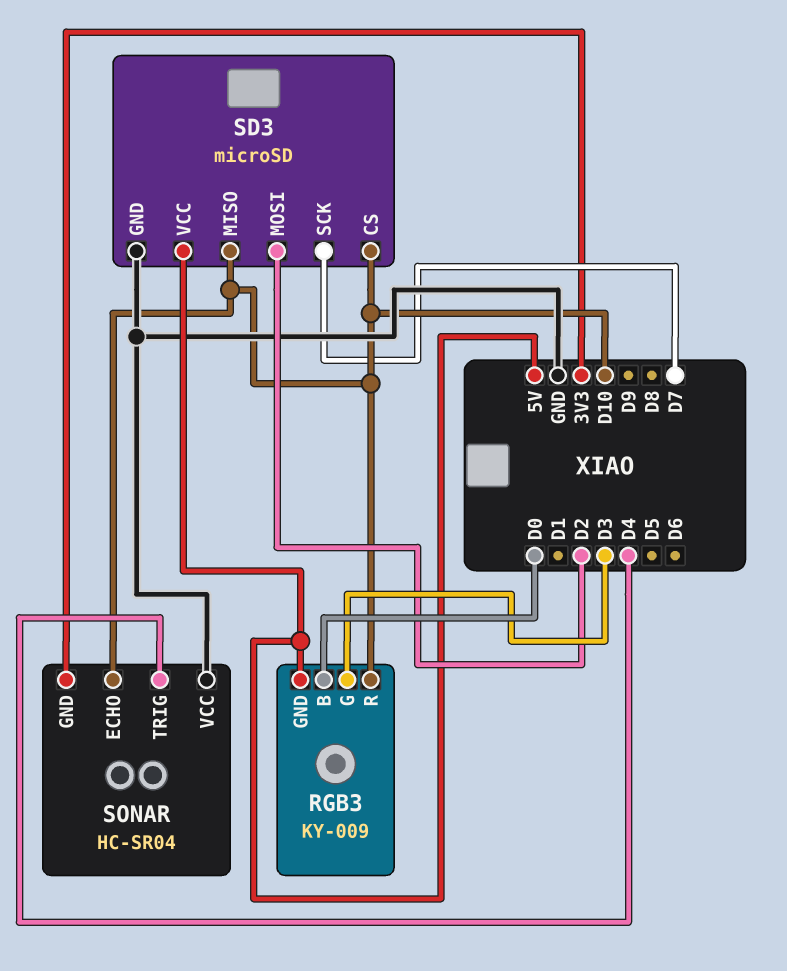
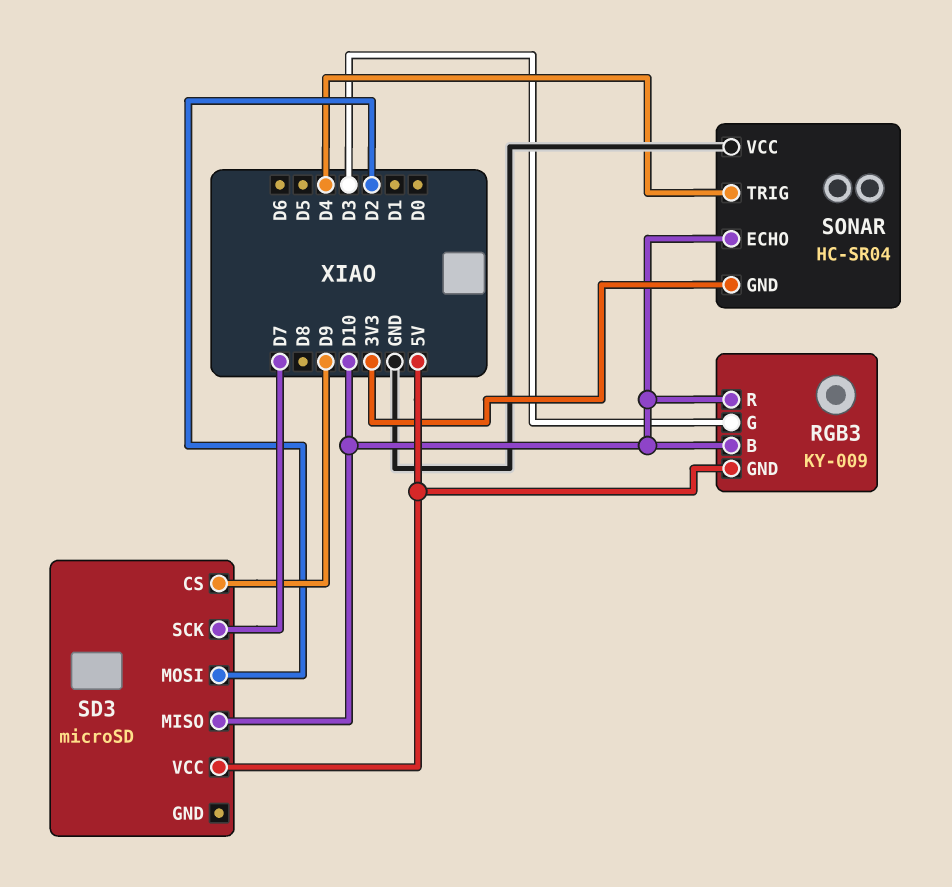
RGB3 pin B: D0 -> D10
SD3 pin CS: D10 -> D9
SD3 pin GND: GND -> none

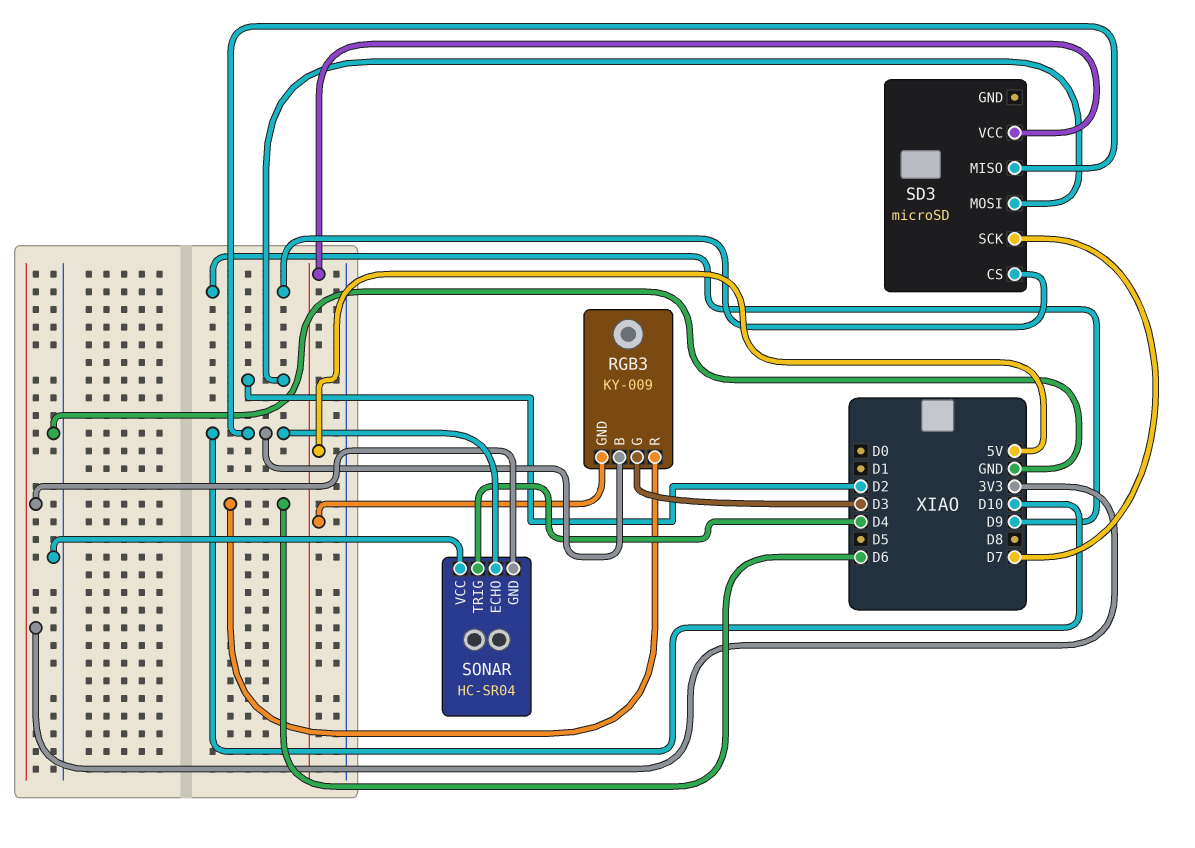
RGB3 pin R: D10 -> D6

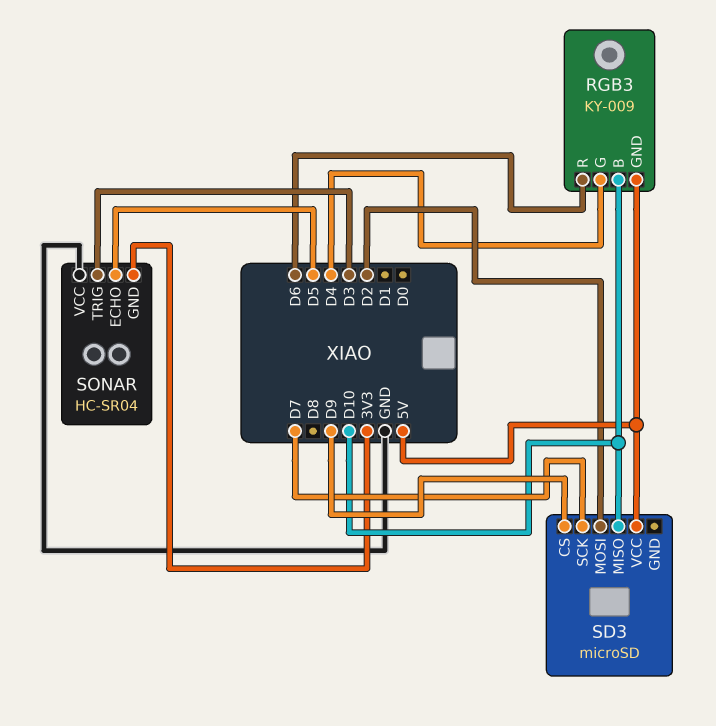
RGB3 pin G: D3 -> D4
SONAR pin ECHO: D10 -> D5
SONAR pin TRIG: D4 -> D3

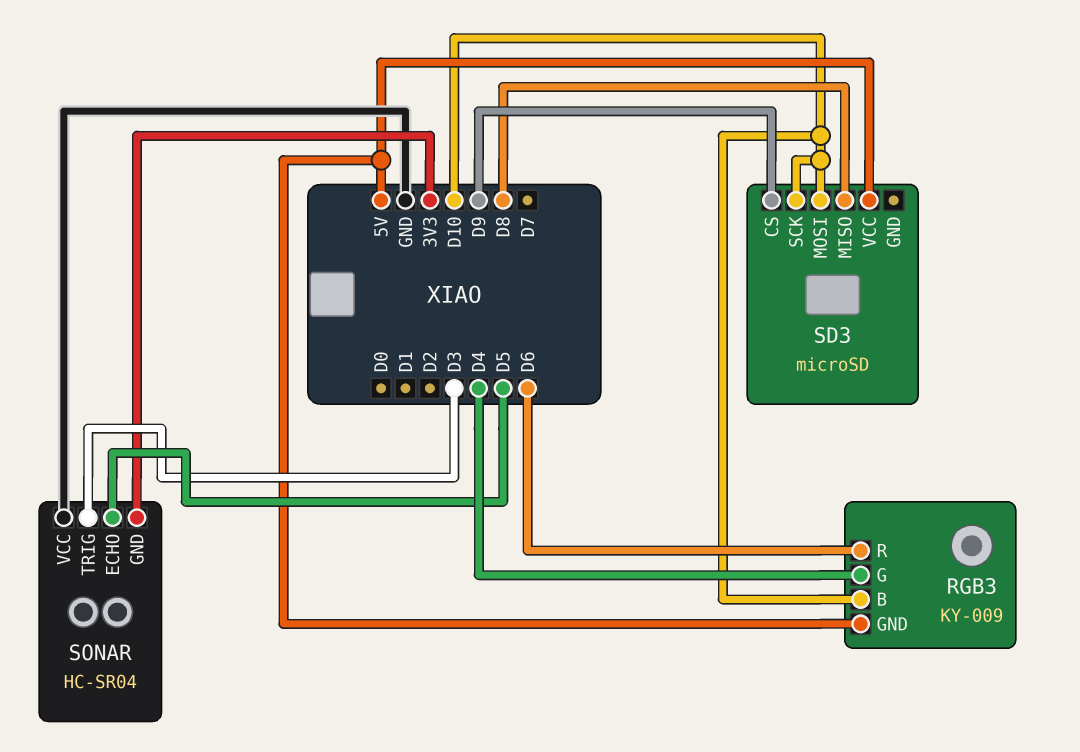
SD3 pin MISO: D10 -> D8
SD3 pin MOSI: D2 -> D10
SD3 pin SCK: D7 -> D10

